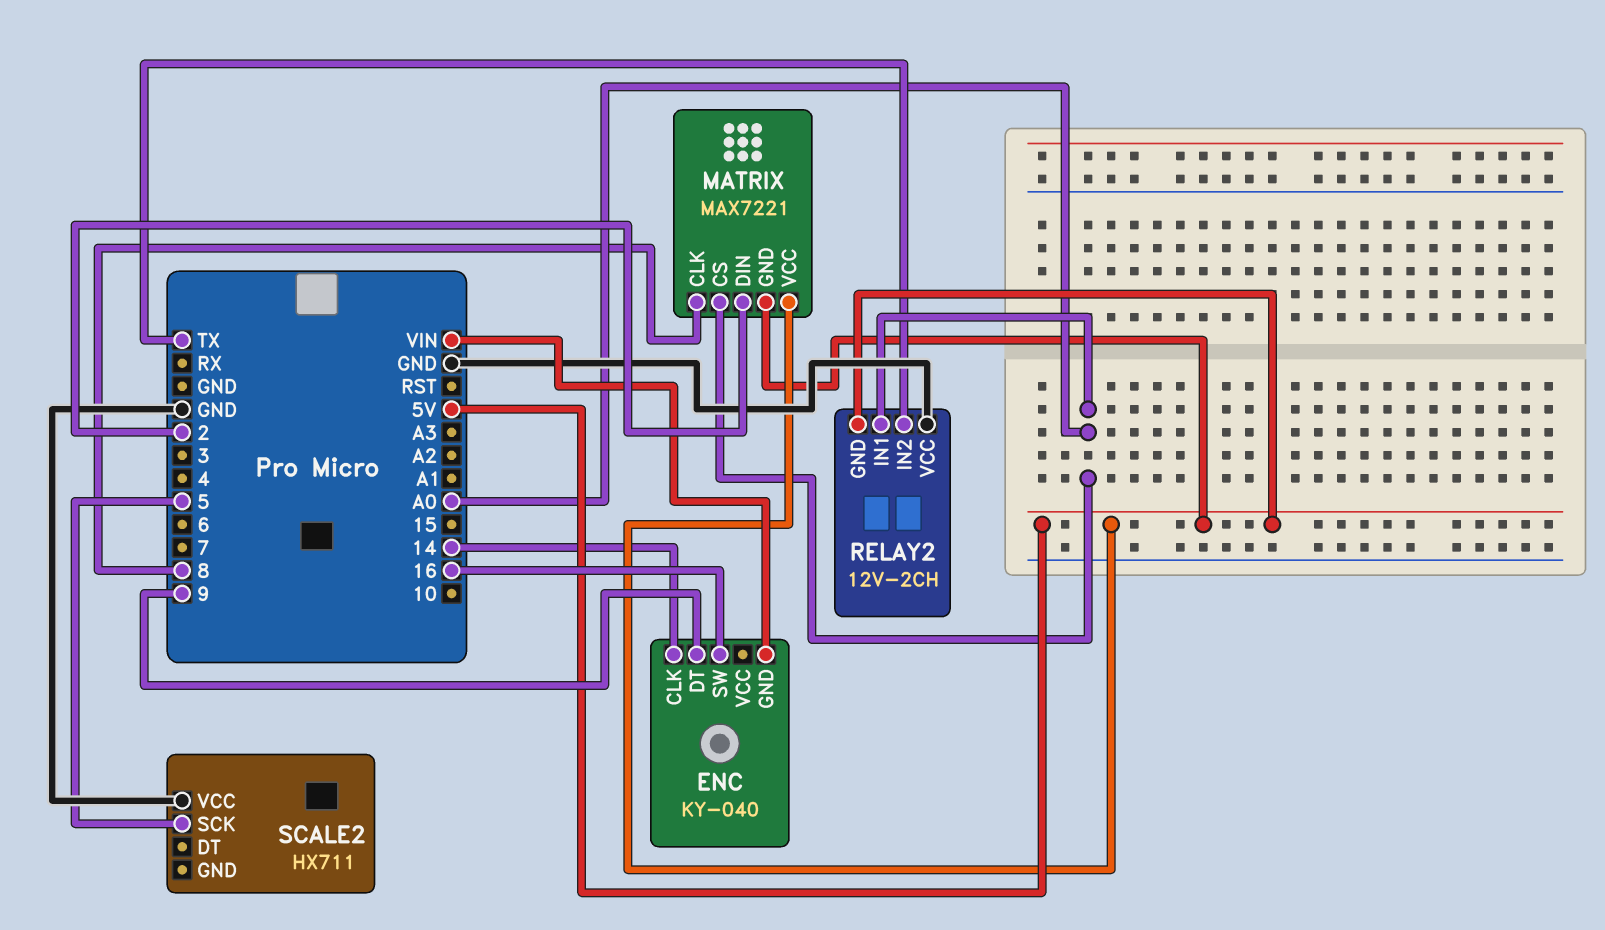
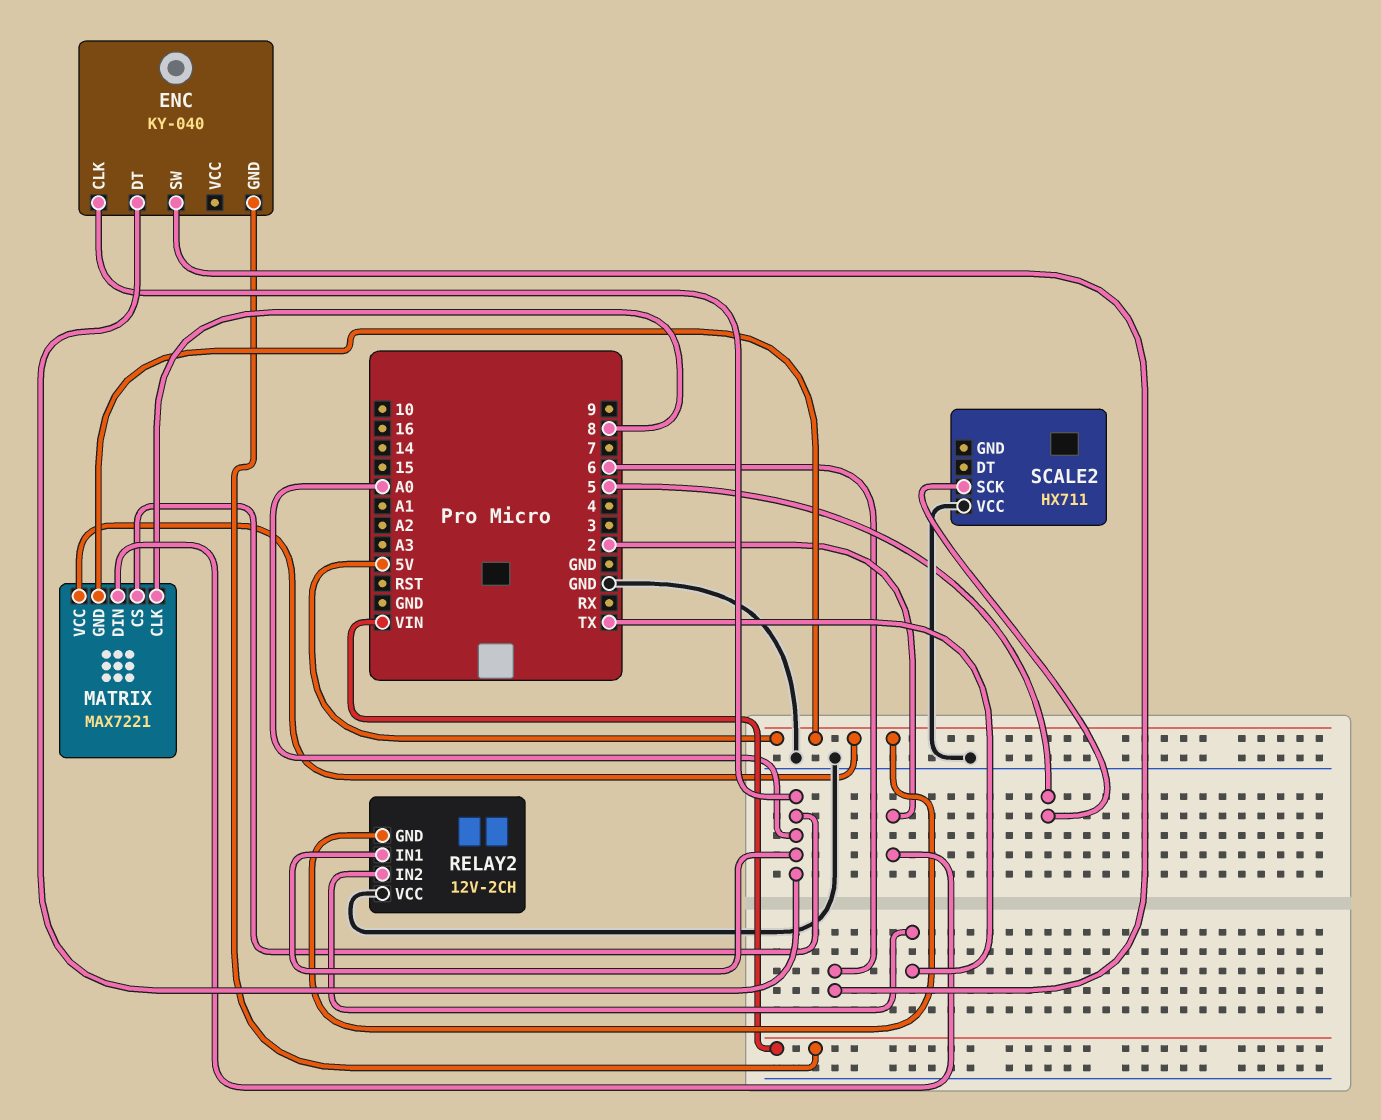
ENC pin CLK: 14 -> A0
ENC pin DT: 9 -> A0
ENC pin SW: 16 -> 6

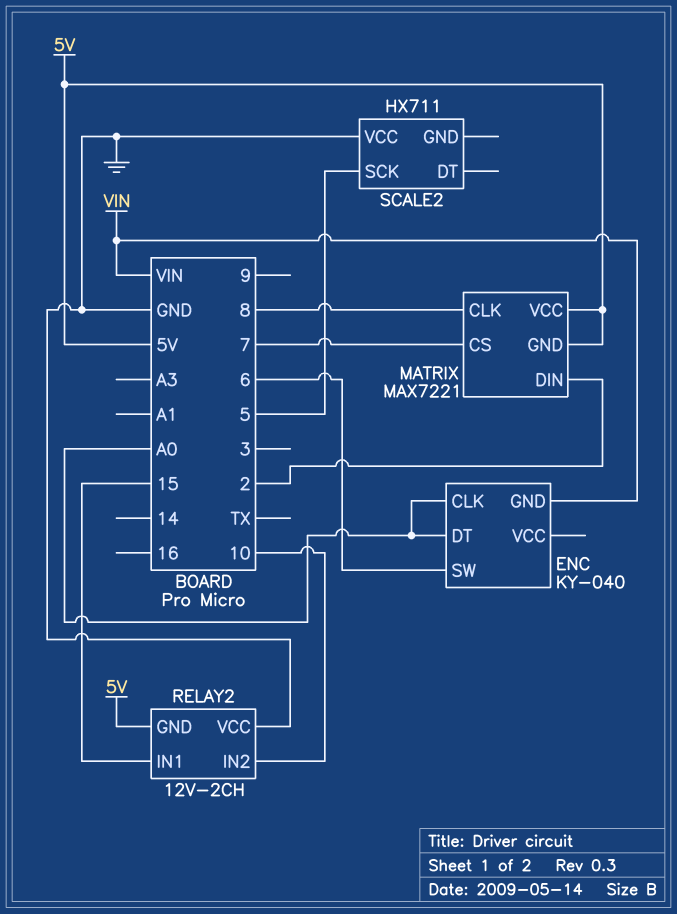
MATRIX pin CS: A0 -> 7
RELAY2 pin IN1: A0 -> 15
RELAY2 pin IN2: TX -> 10

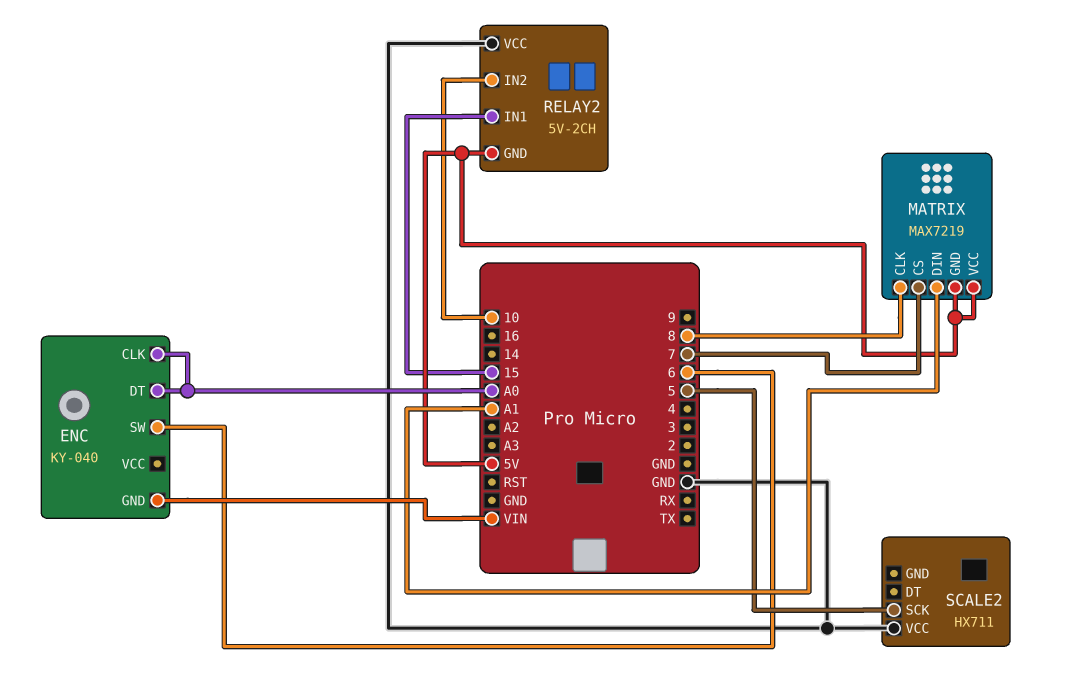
MATRIX: MAX7221 -> MAX7219
MATRIX pin DIN: 2 -> A1
RELAY2: 12V-2CH -> 5V-2CH

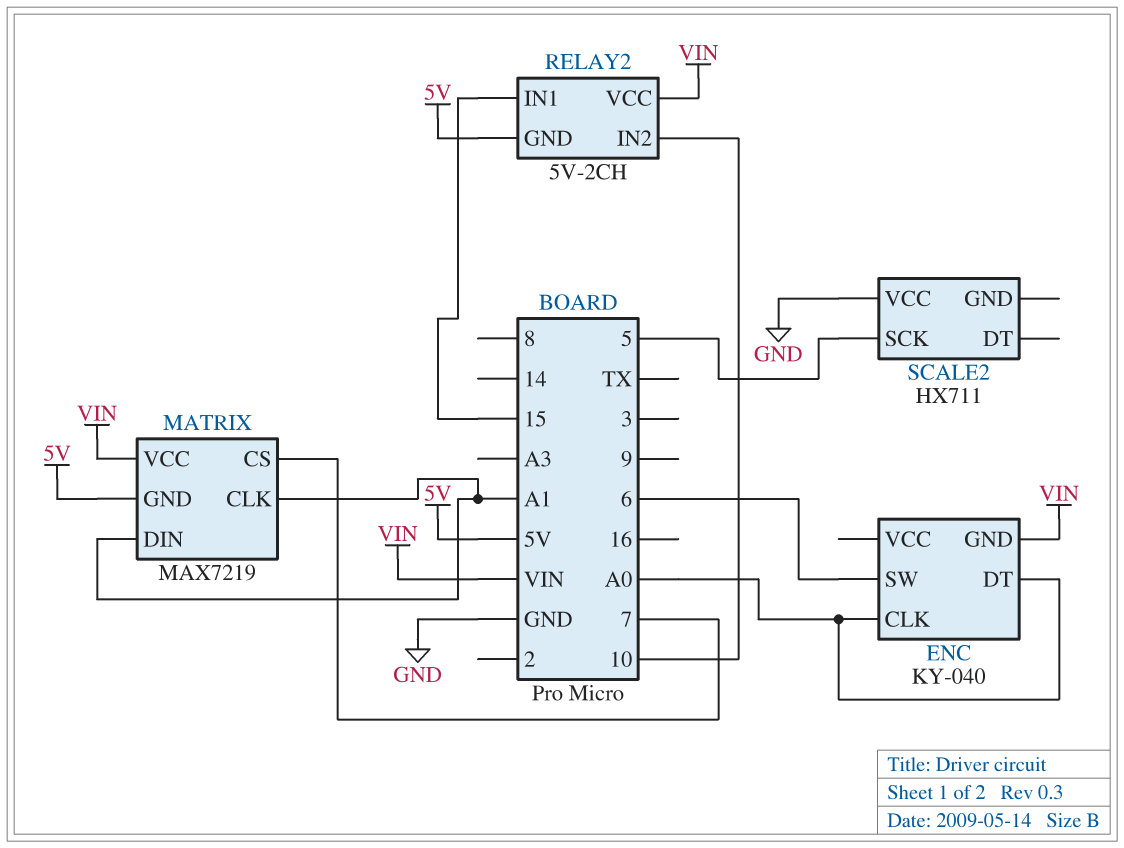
MATRIX pin CLK: 8 -> A1
MATRIX pin VCC: 5V -> VIN
RELAY2 pin VCC: GND -> VIN

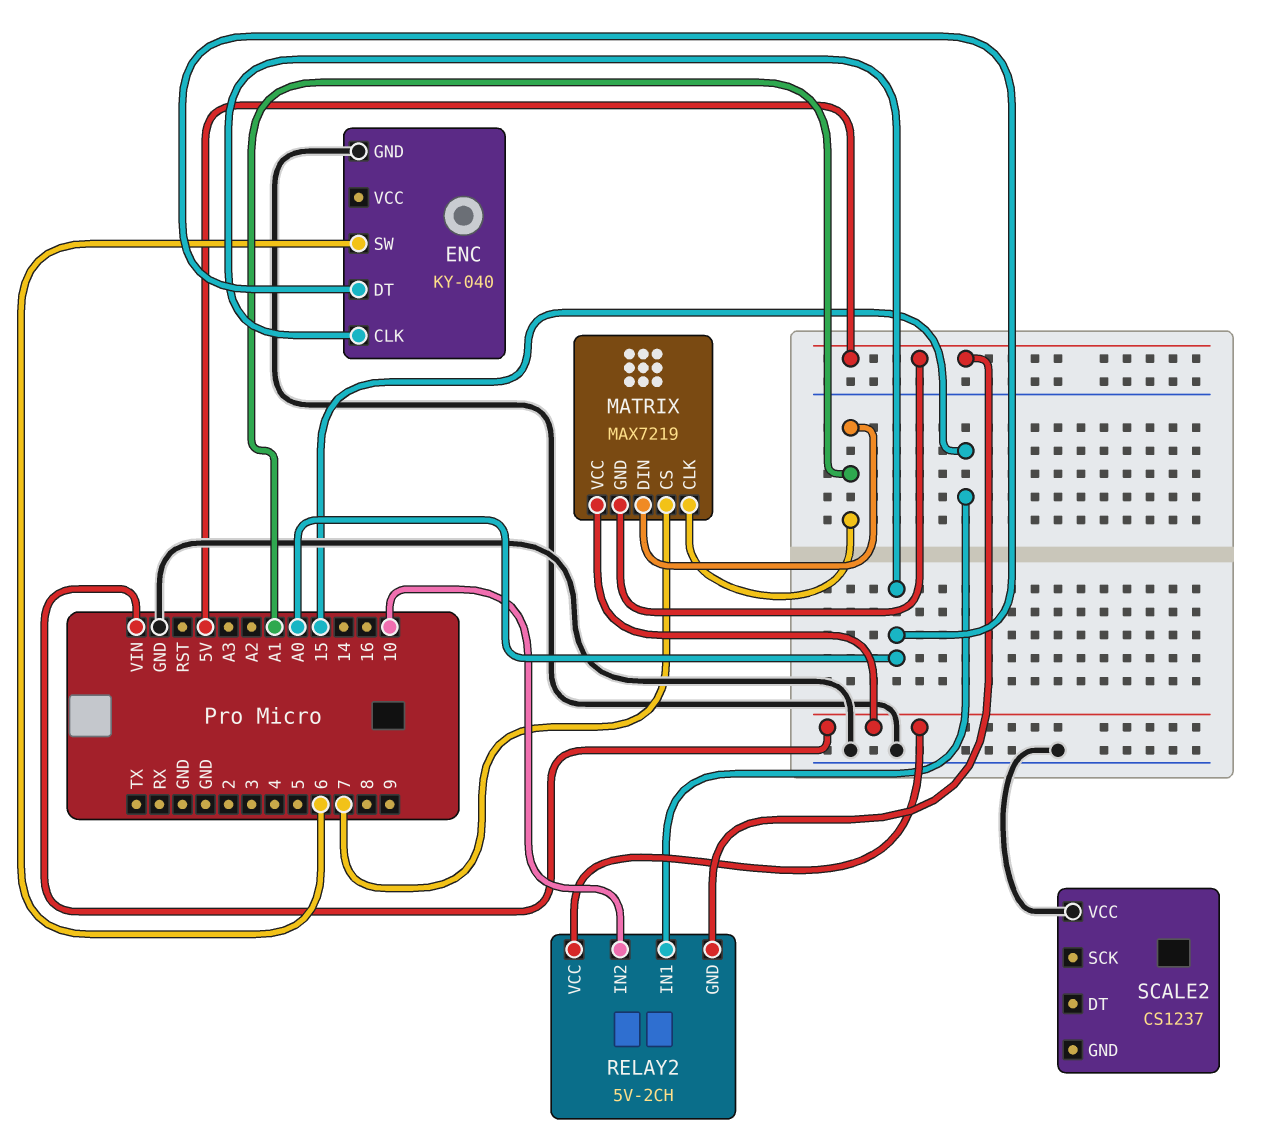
ENC pin GND: VIN -> GND
SCALE2: HX711 -> CS1237
SCALE2 pin SCK: 5 -> none

